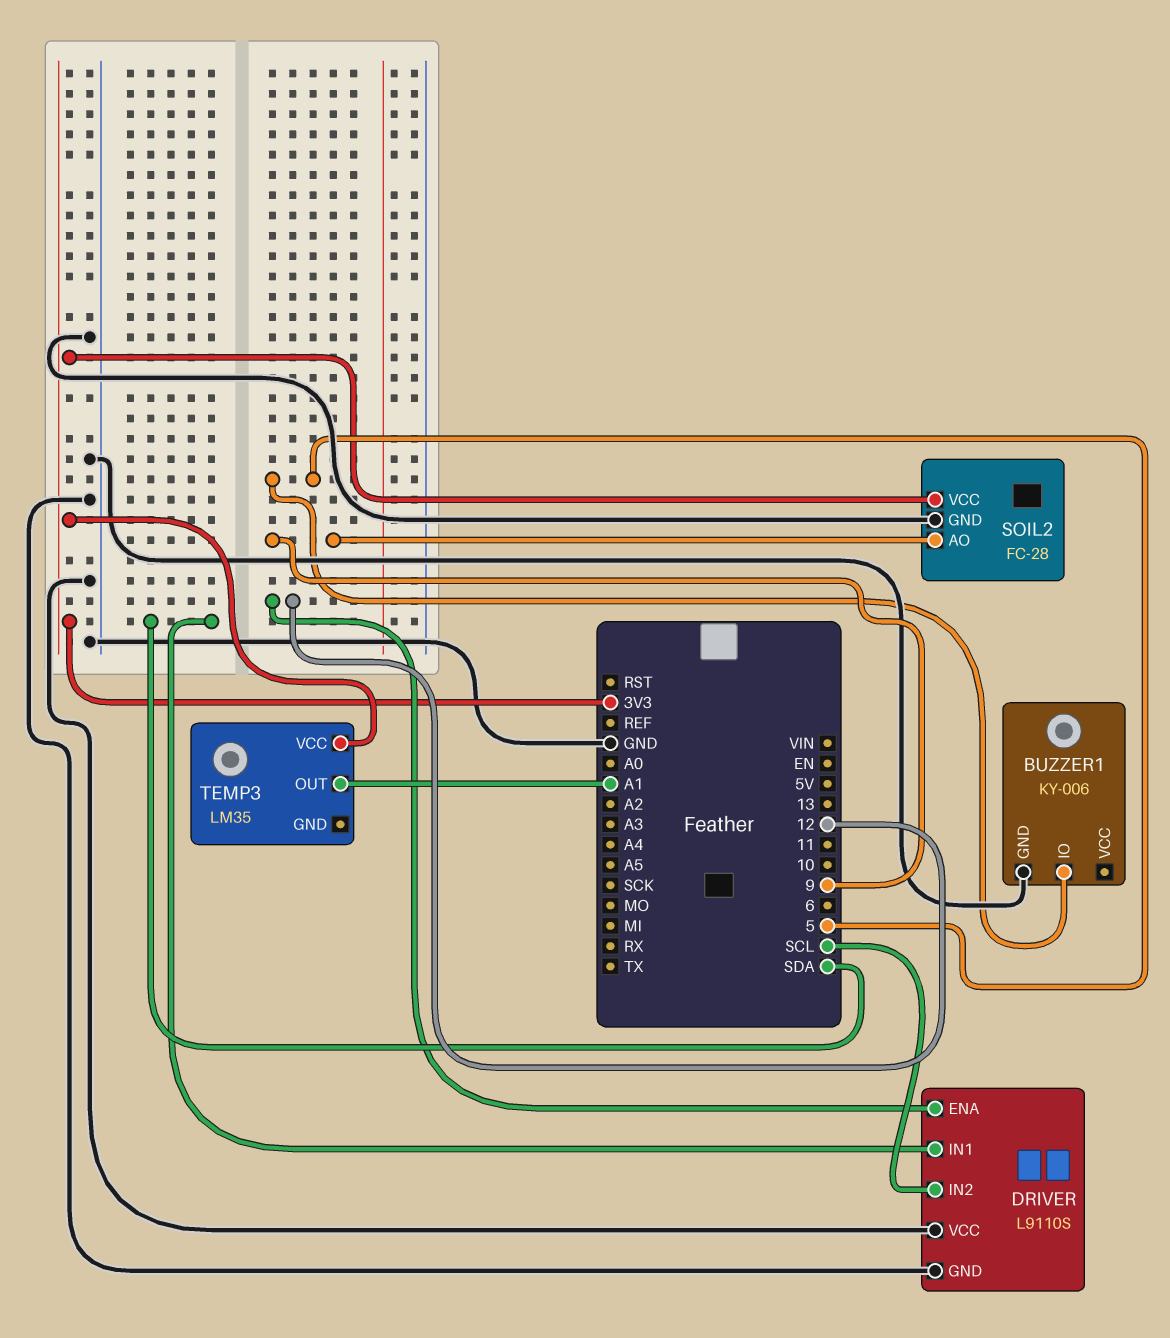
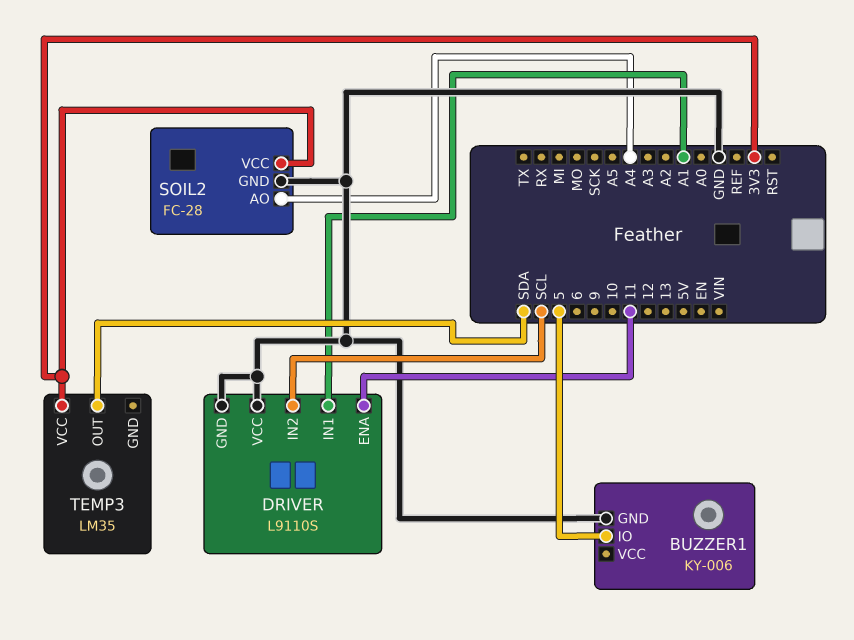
DRIVER pin ENA: 12 -> 11
DRIVER pin IN1: SDA -> A1
SOIL2 pin AO: 9 -> A4
TEMP3 pin OUT: A1 -> SDA

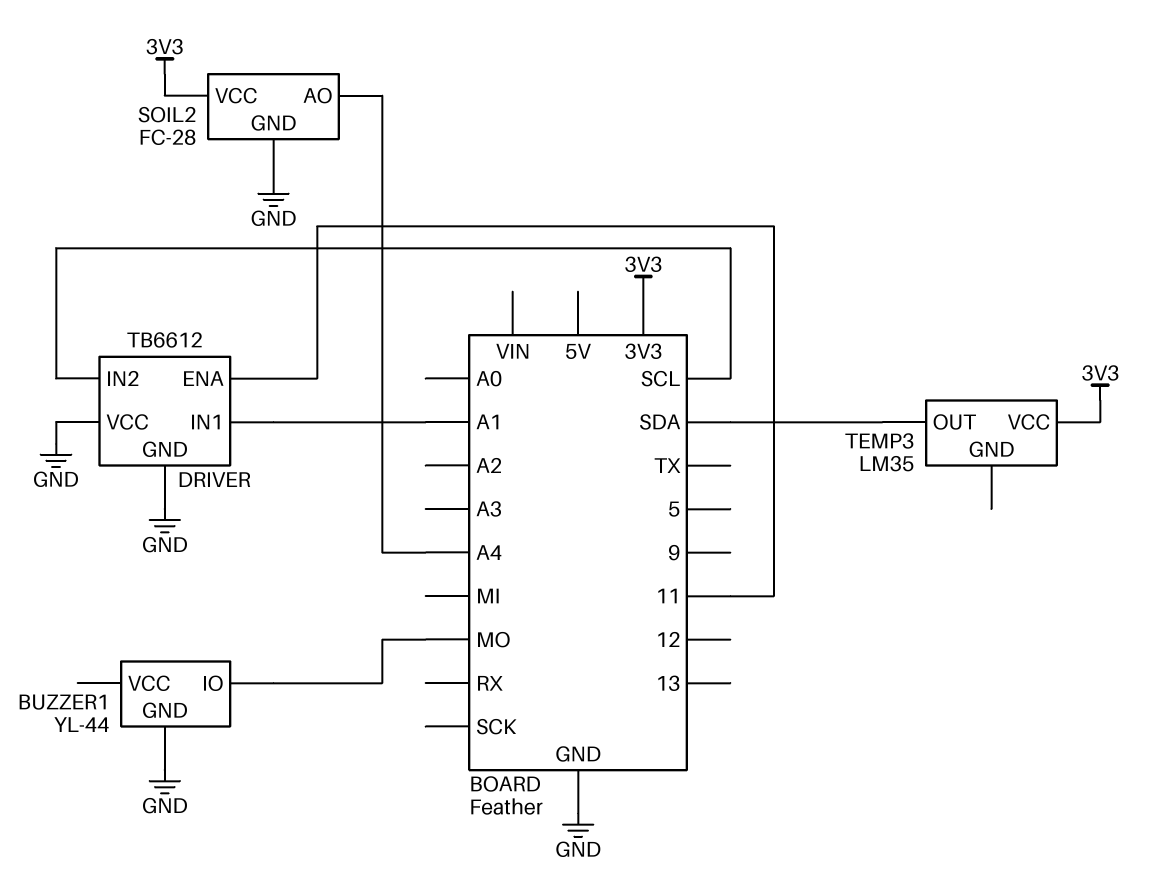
BUZZER1: KY-006 -> YL-44
BUZZER1 pin IO: 5 -> MO
DRIVER: L9110S -> TB6612

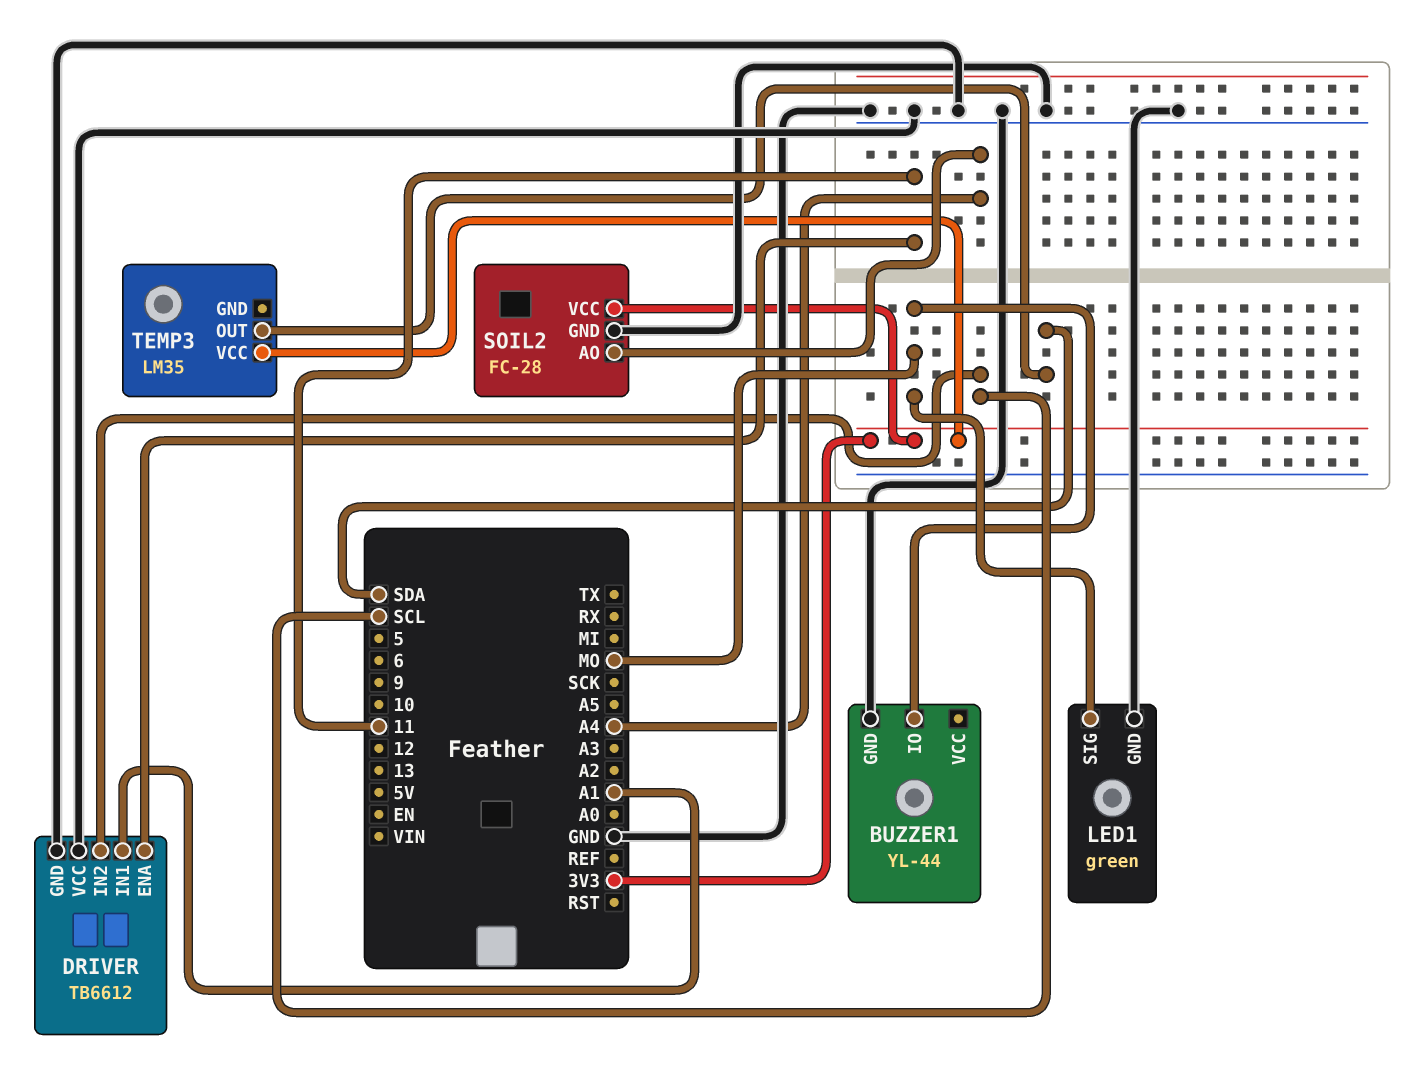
LED1: none -> green
LED1 pin GND: none -> GND
LED1 pin SIG: none -> MO

